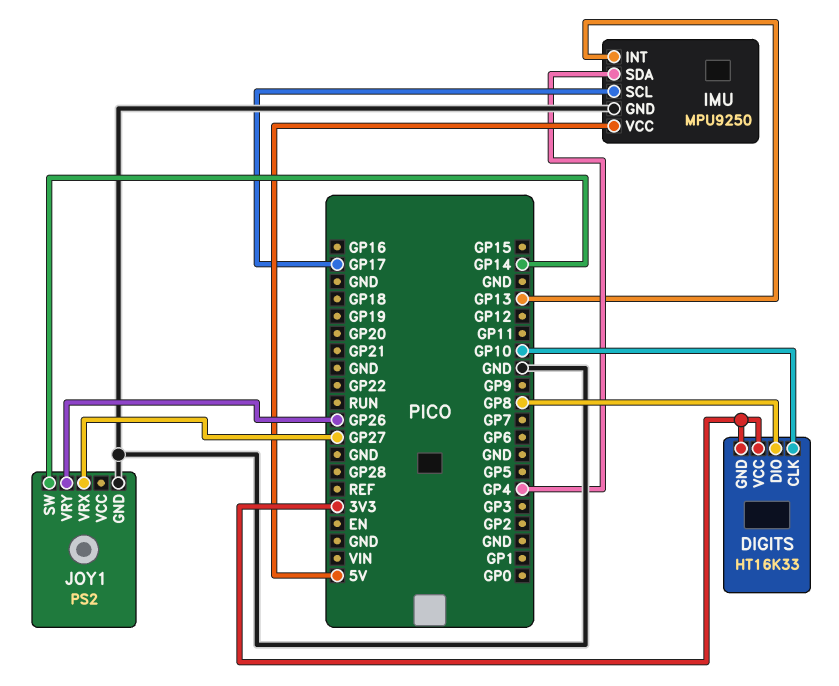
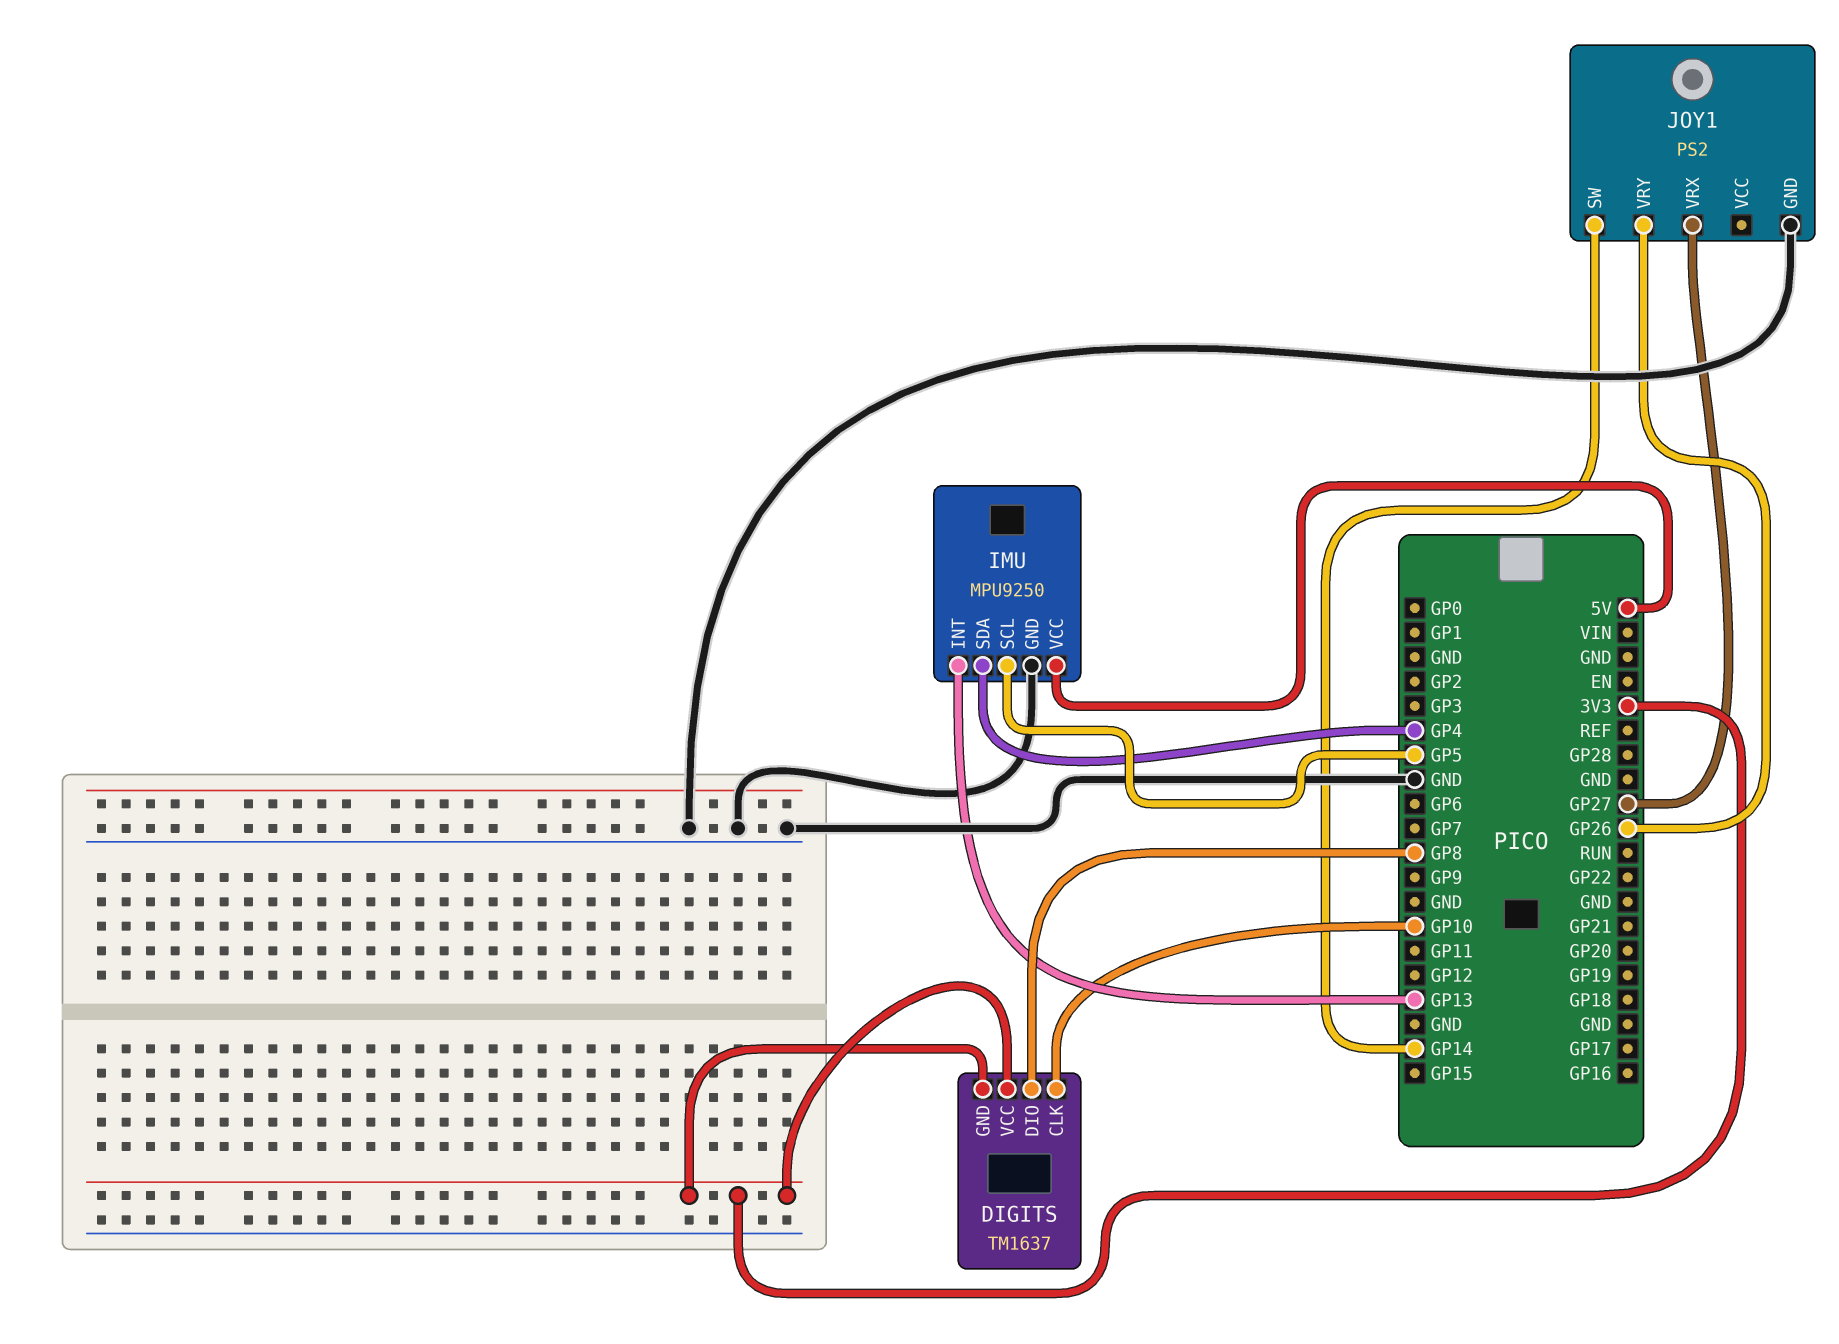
DIGITS: HT16K33 -> TM1637
IMU pin SCL: GP17 -> GP5

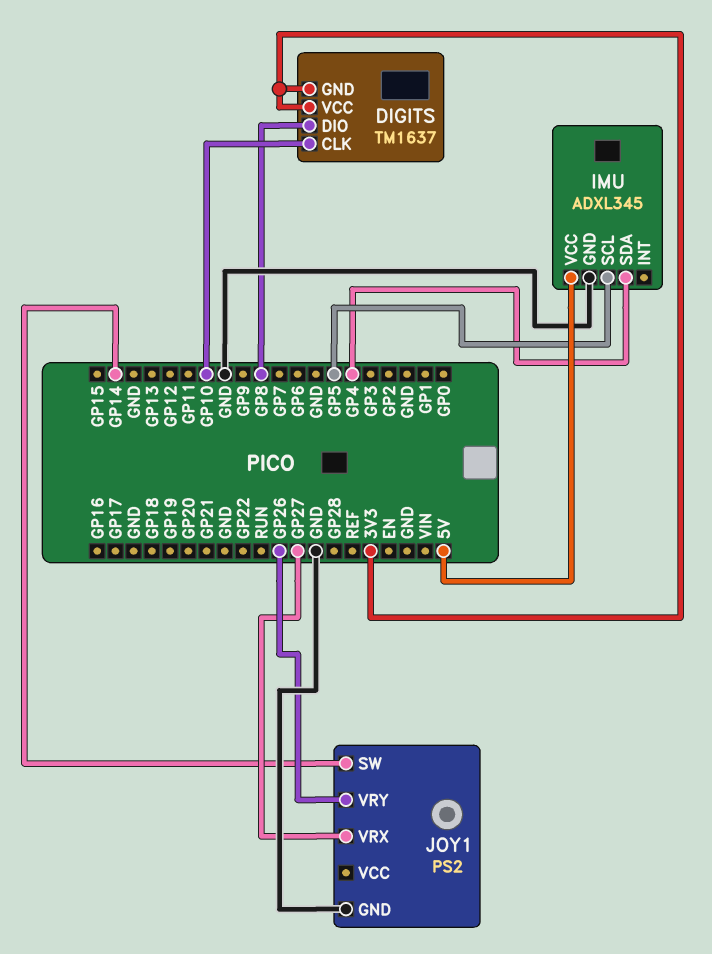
IMU: MPU9250 -> ADXL345
IMU pin INT: GP13 -> none

